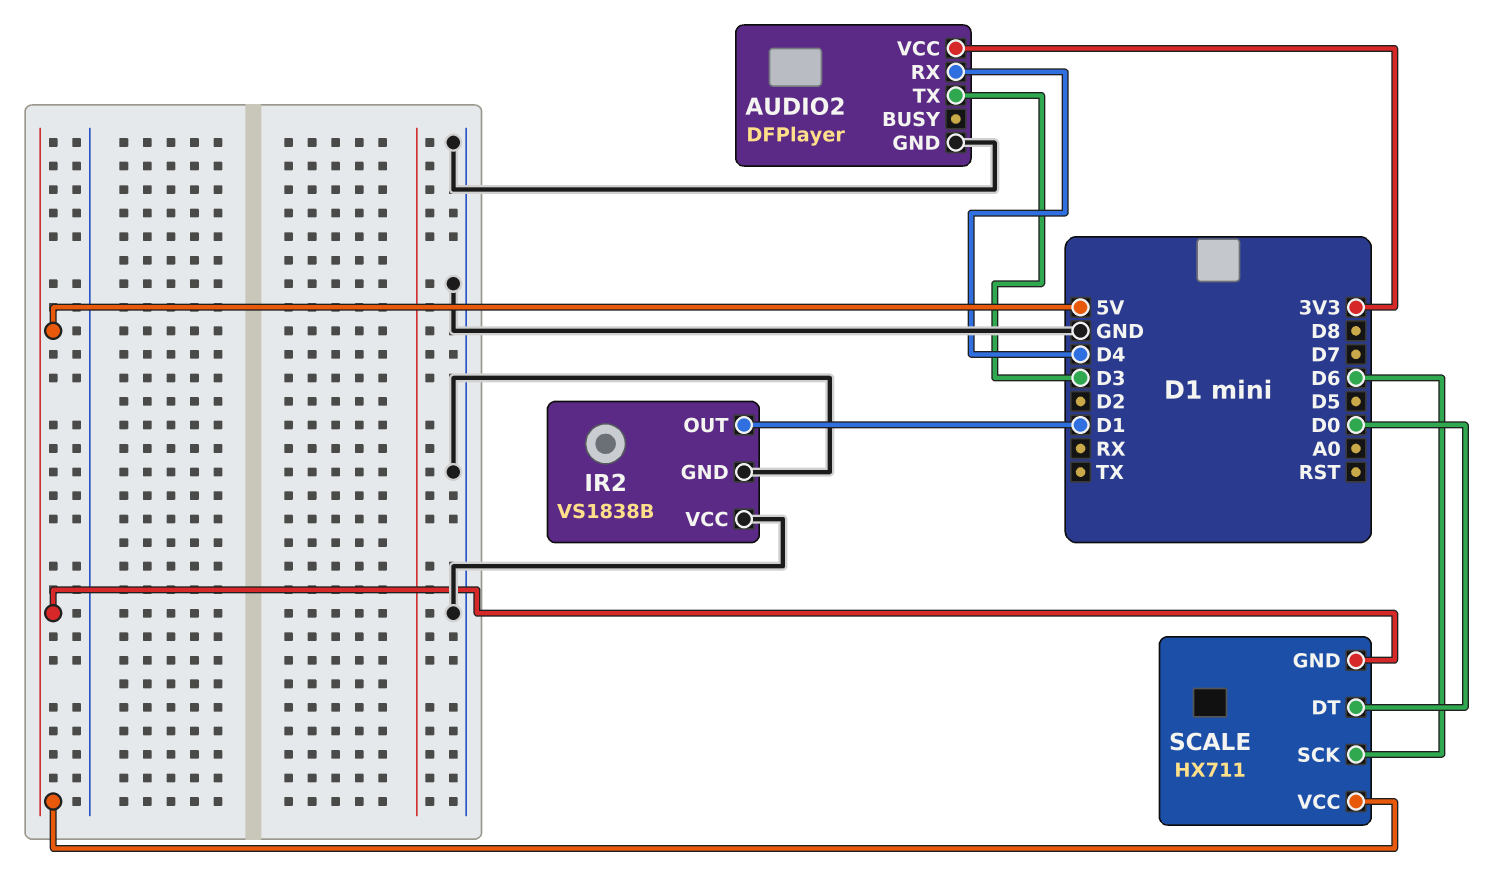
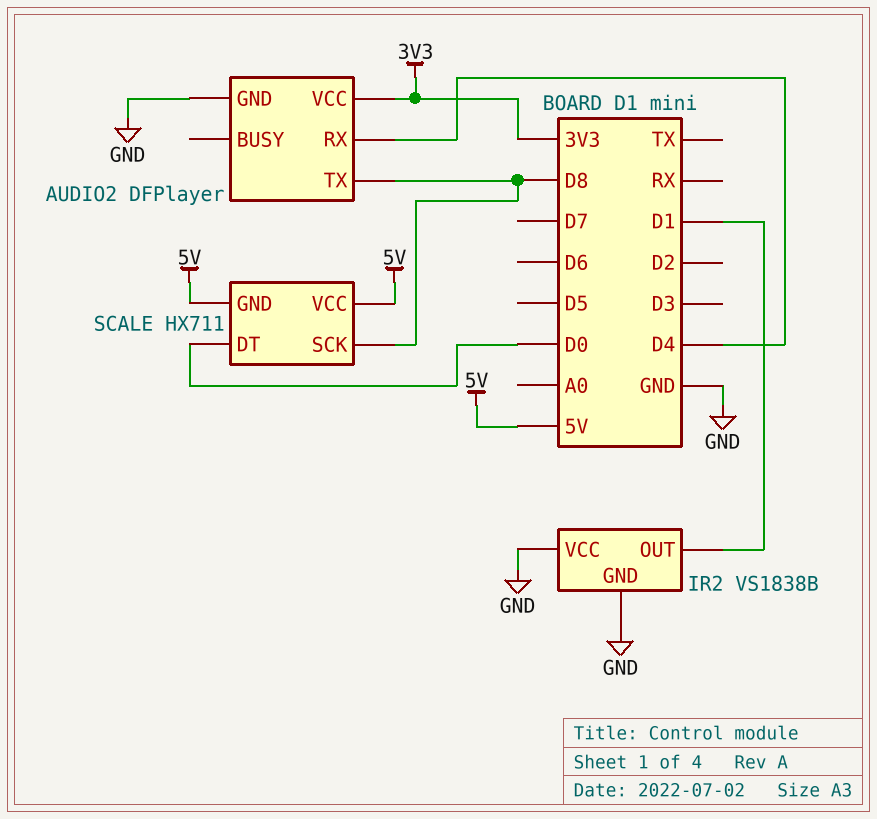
AUDIO2 pin TX: D3 -> D8
SCALE pin SCK: D6 -> D8

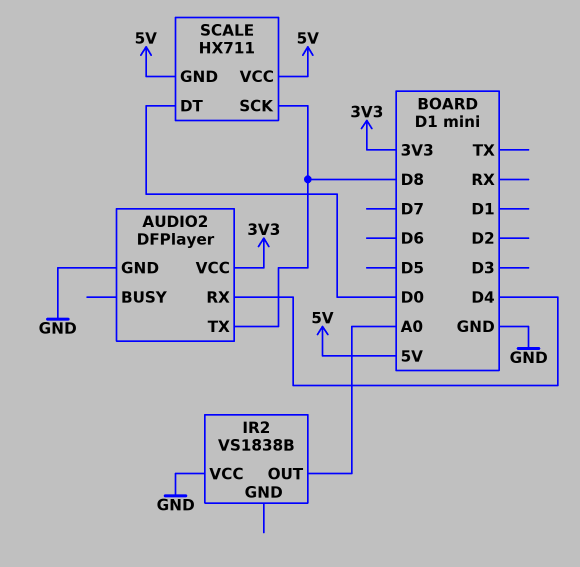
IR2 pin GND: GND -> none
IR2 pin OUT: D1 -> A0

